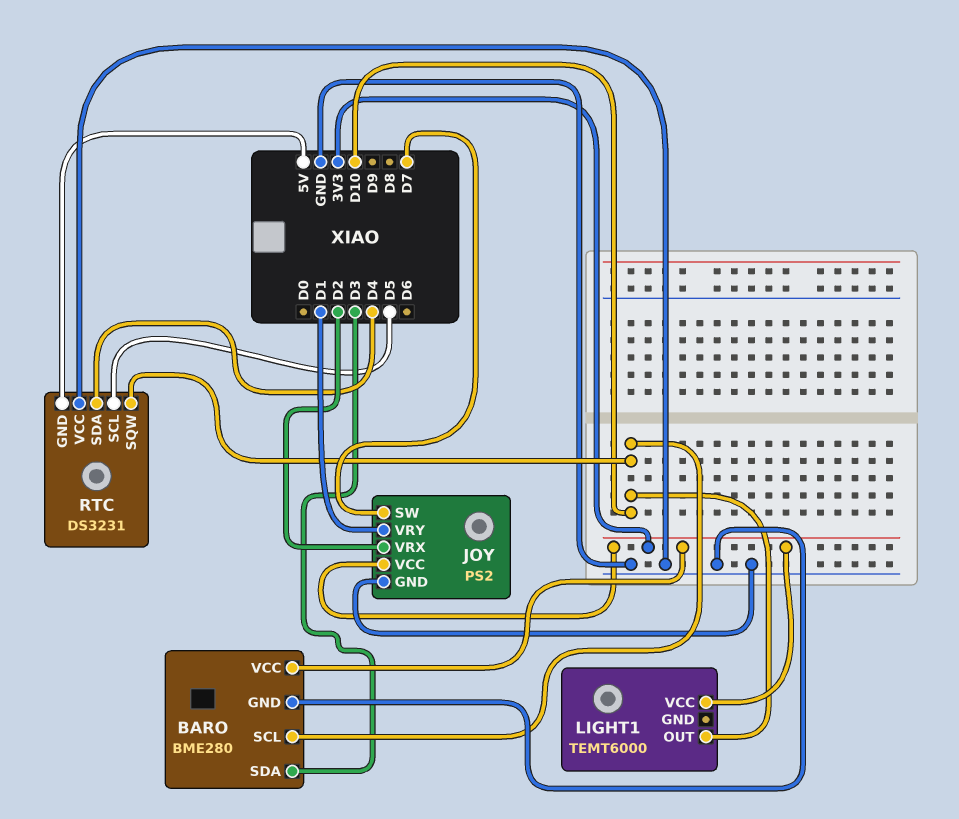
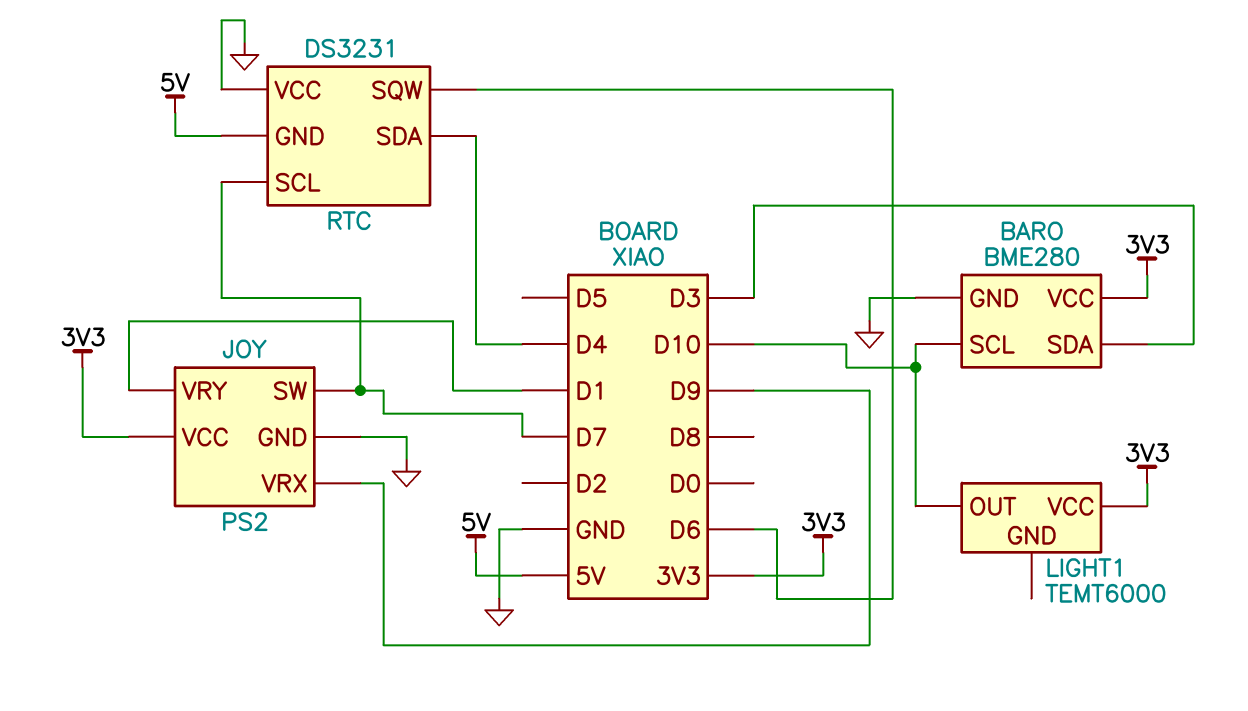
JOY pin VRX: D2 -> D9
RTC pin SCL: D5 -> D7
RTC pin SQW: D10 -> D6

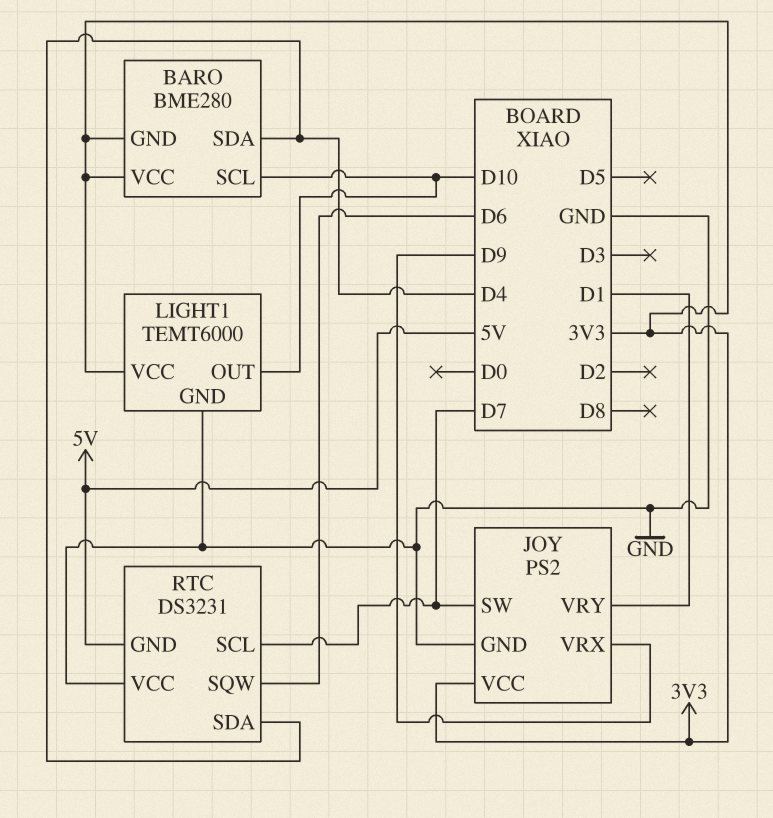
BARO pin GND: GND -> 3V3
BARO pin SDA: D3 -> D4
LIGHT1 pin GND: none -> GND

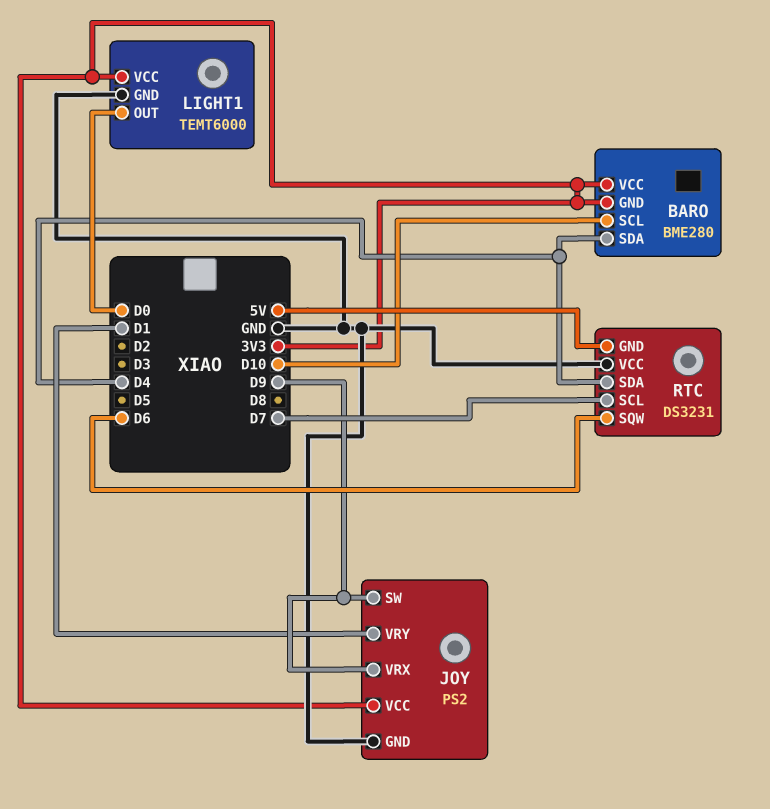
JOY pin SW: D7 -> D9
LIGHT1 pin OUT: D10 -> D0

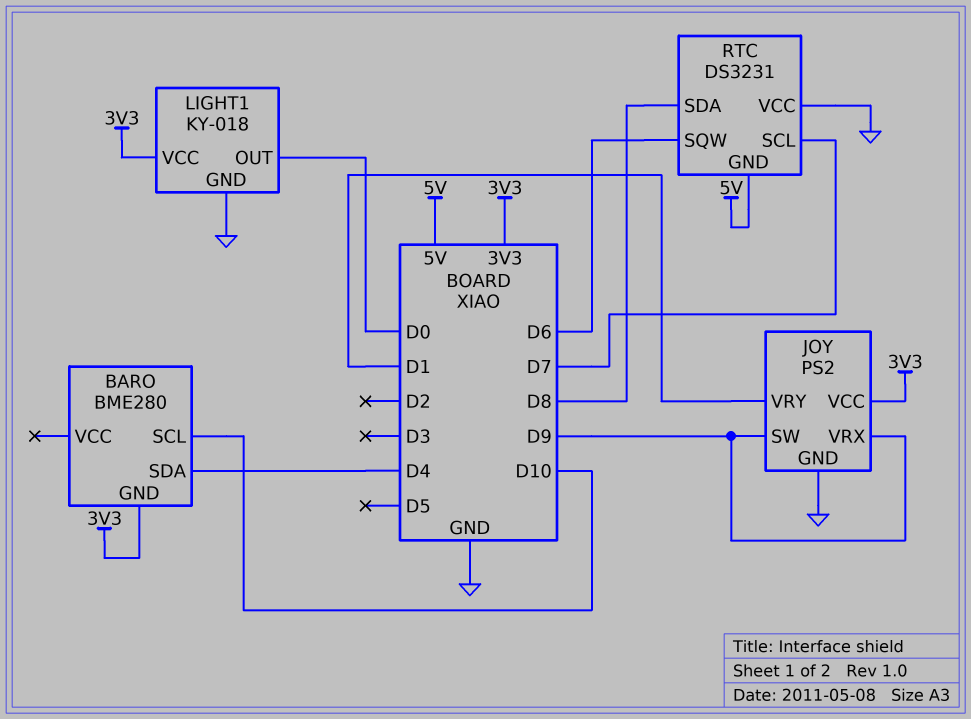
BARO pin VCC: 3V3 -> none
LIGHT1: TEMT6000 -> KY-018
RTC pin SDA: D4 -> D8

